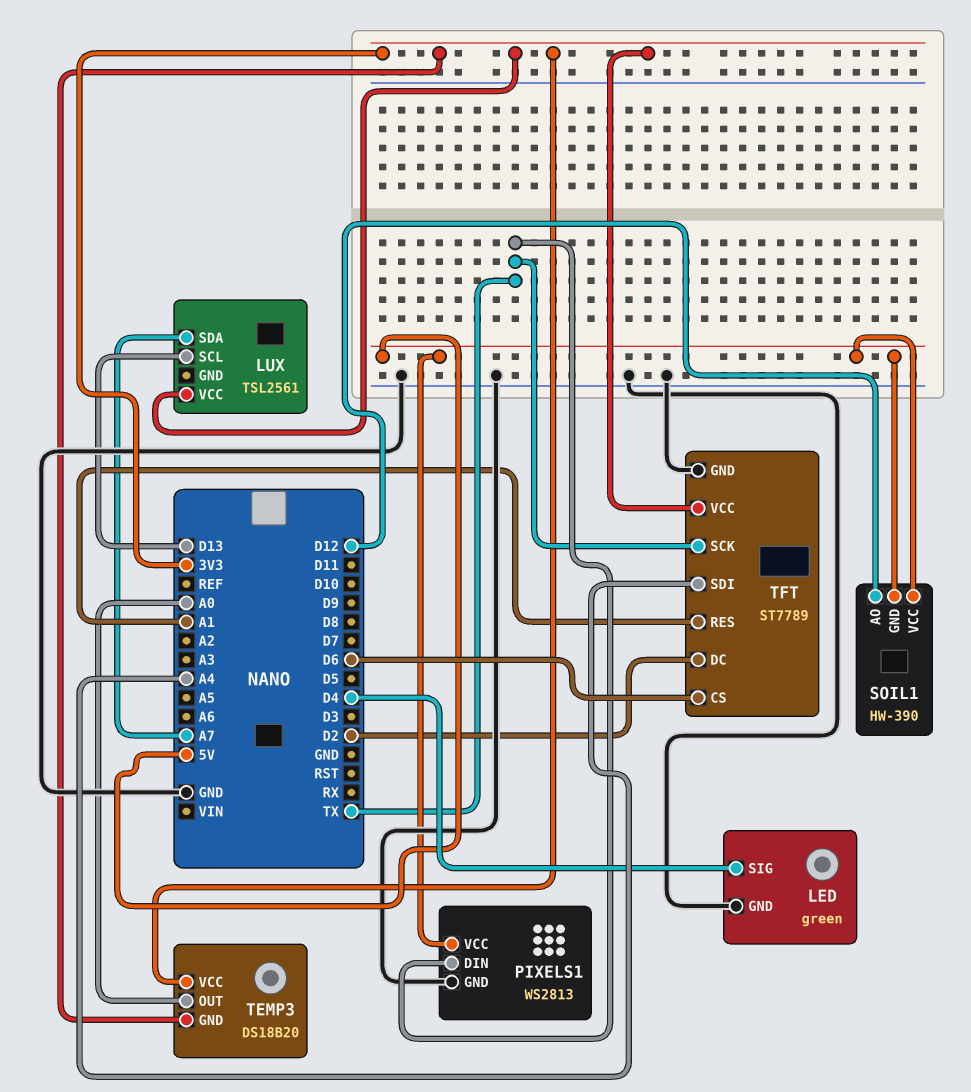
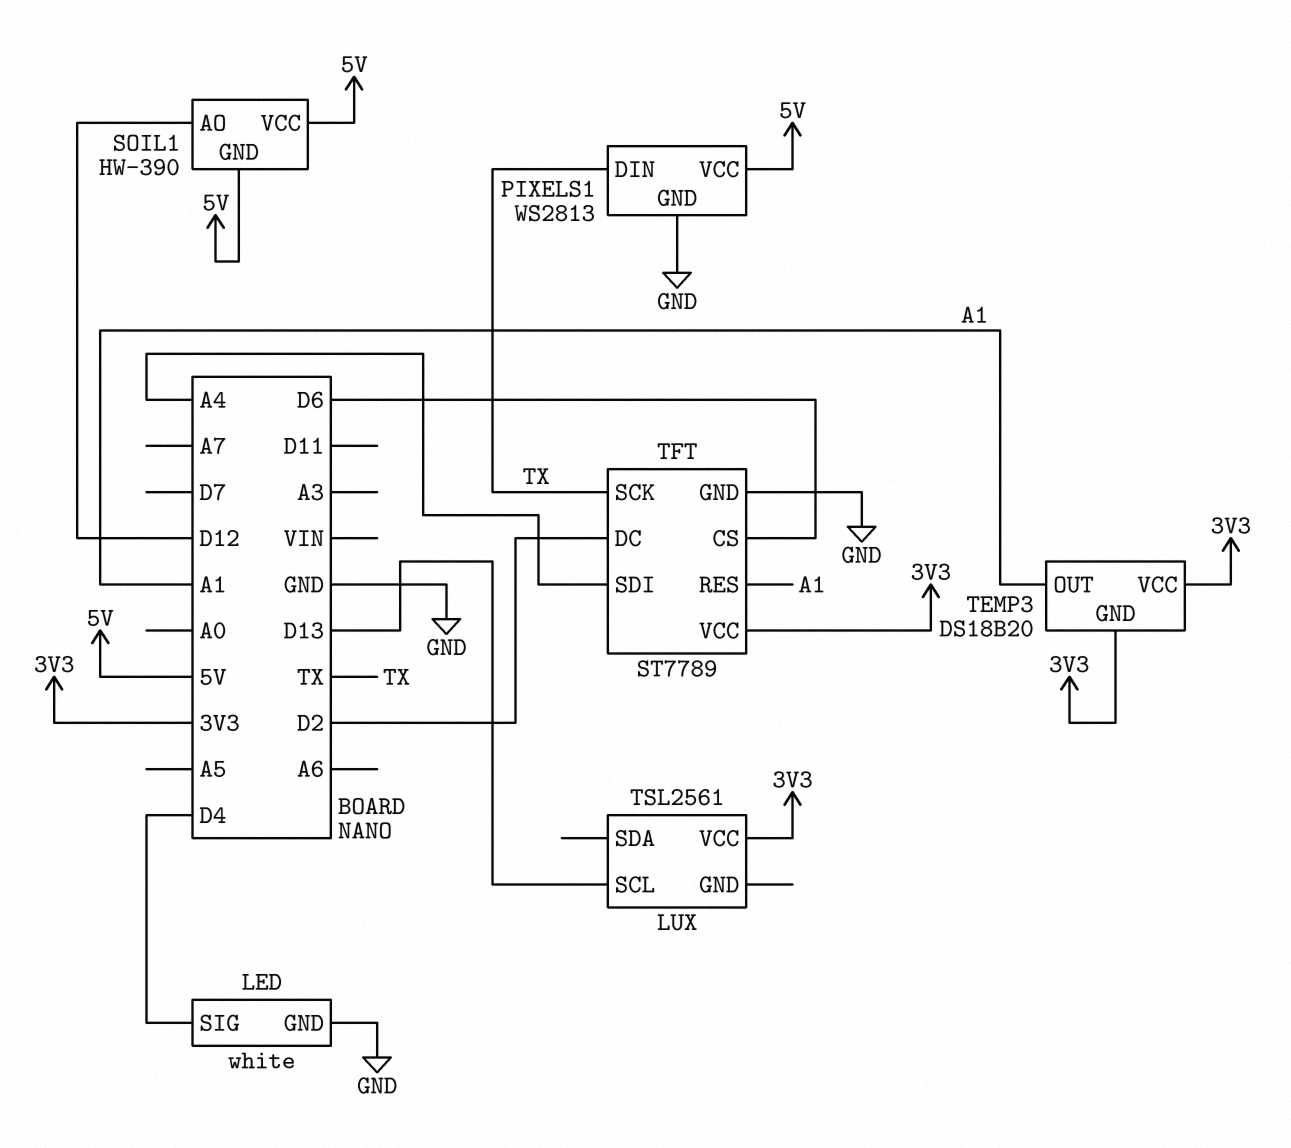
LED: green -> white
LUX pin SDA: A7 -> none
TEMP3 pin OUT: A0 -> A1

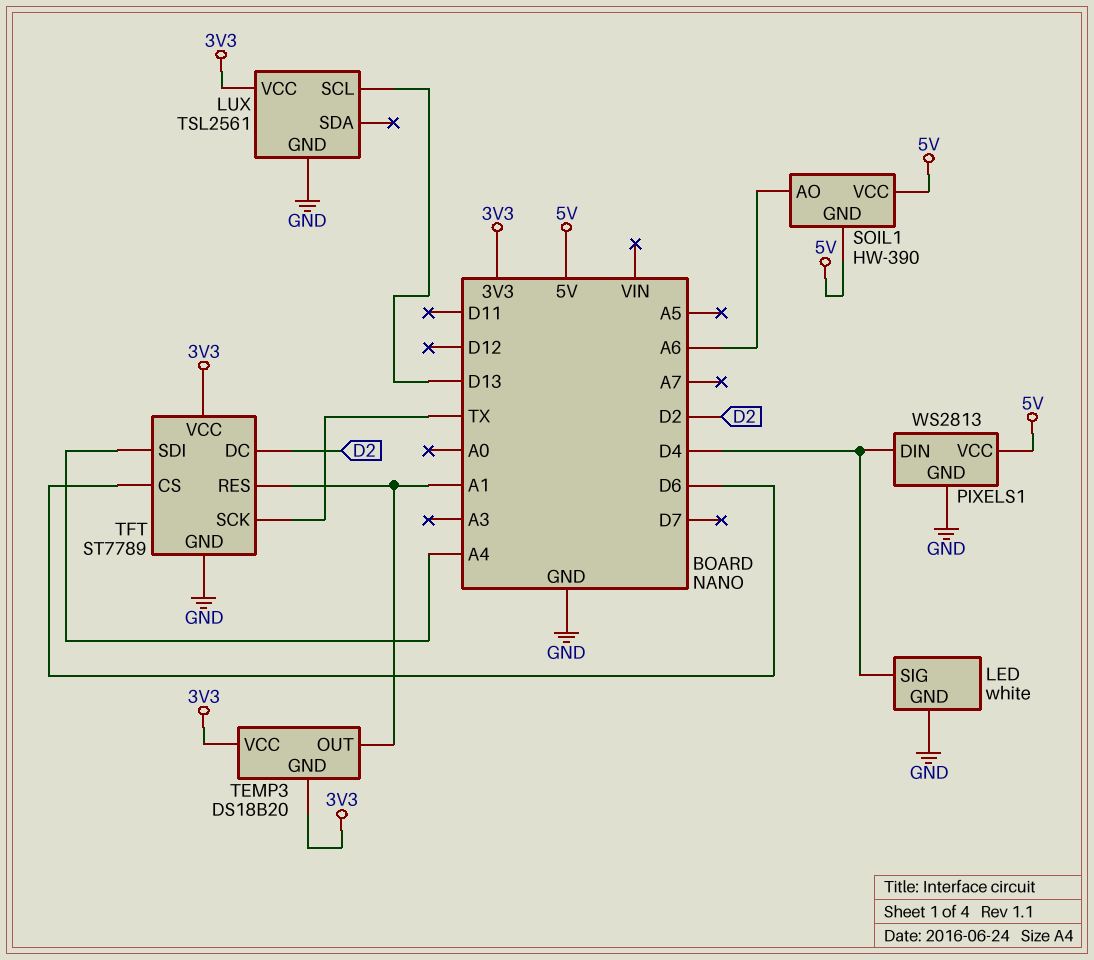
LUX pin GND: none -> GND
PIXELS1 pin DIN: TX -> D4
SOIL1 pin AO: D12 -> A6

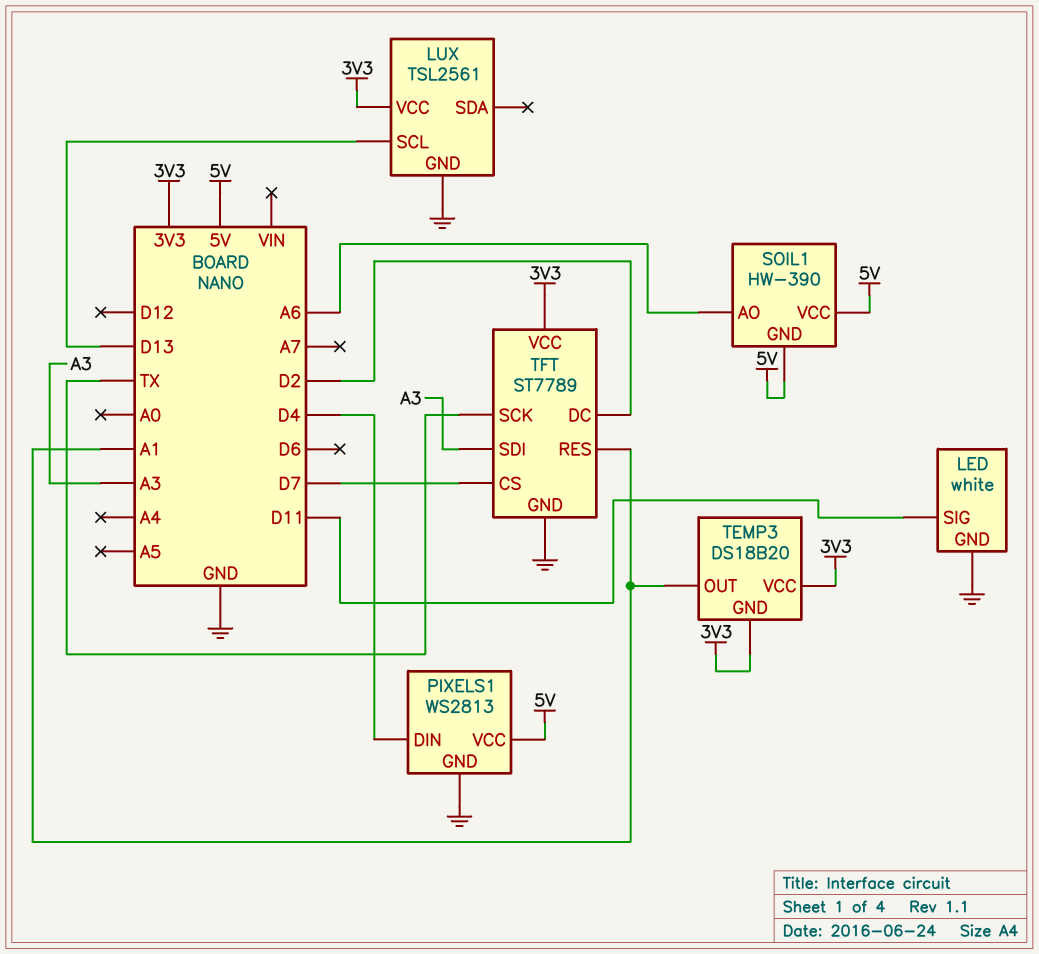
LED pin SIG: D4 -> D11
TFT pin CS: D6 -> D7
TFT pin SDI: A4 -> A3

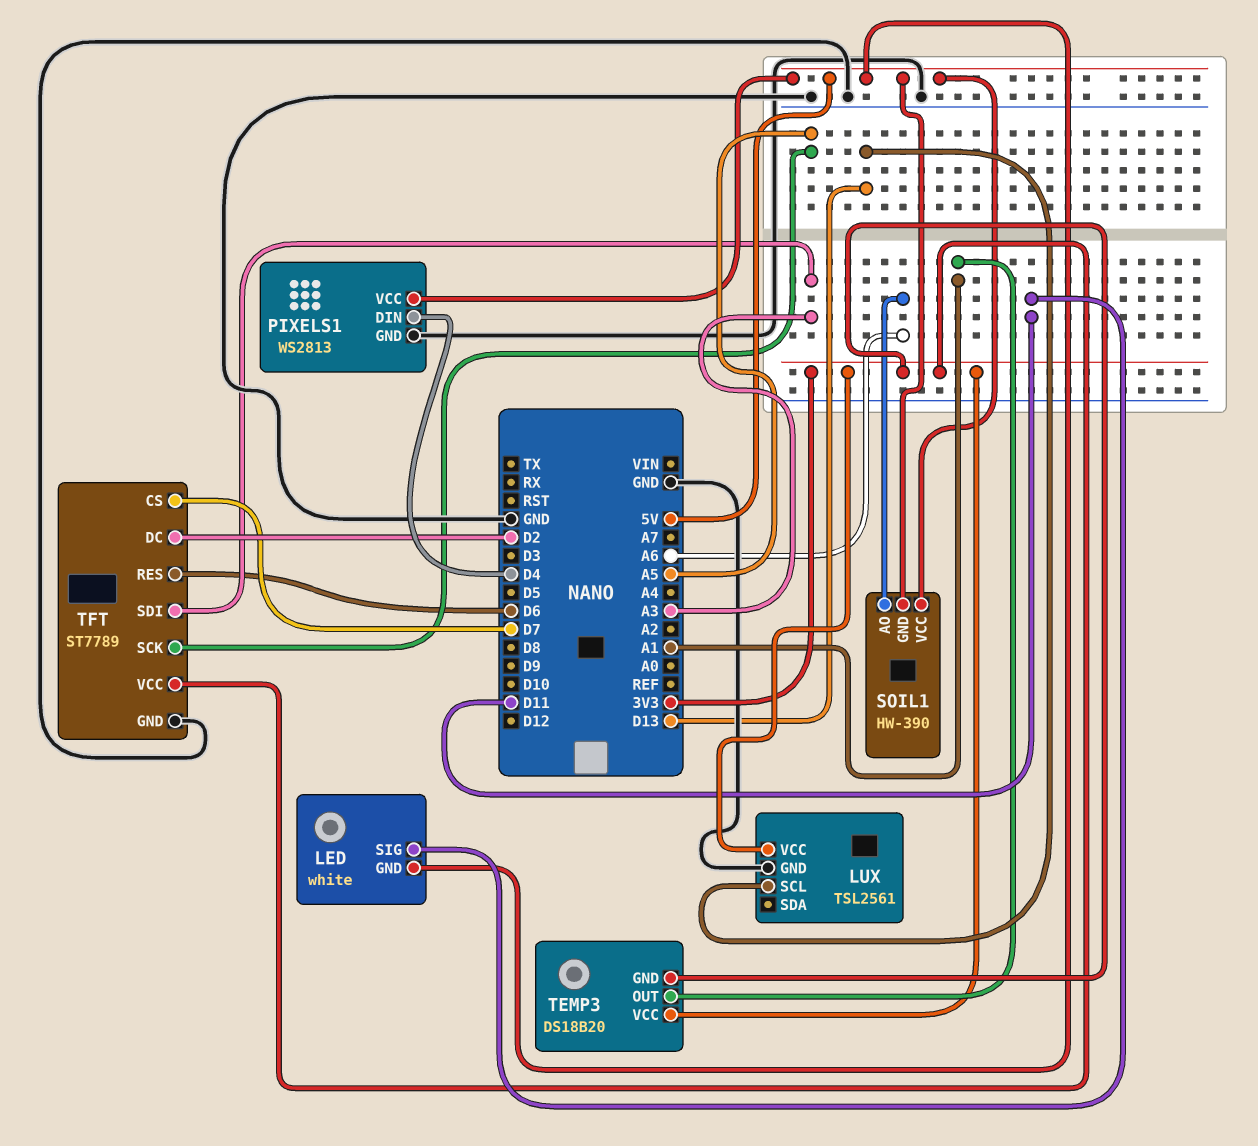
LED pin GND: GND -> 5V
TFT pin RES: A1 -> D6
TFT pin SCK: TX -> A5

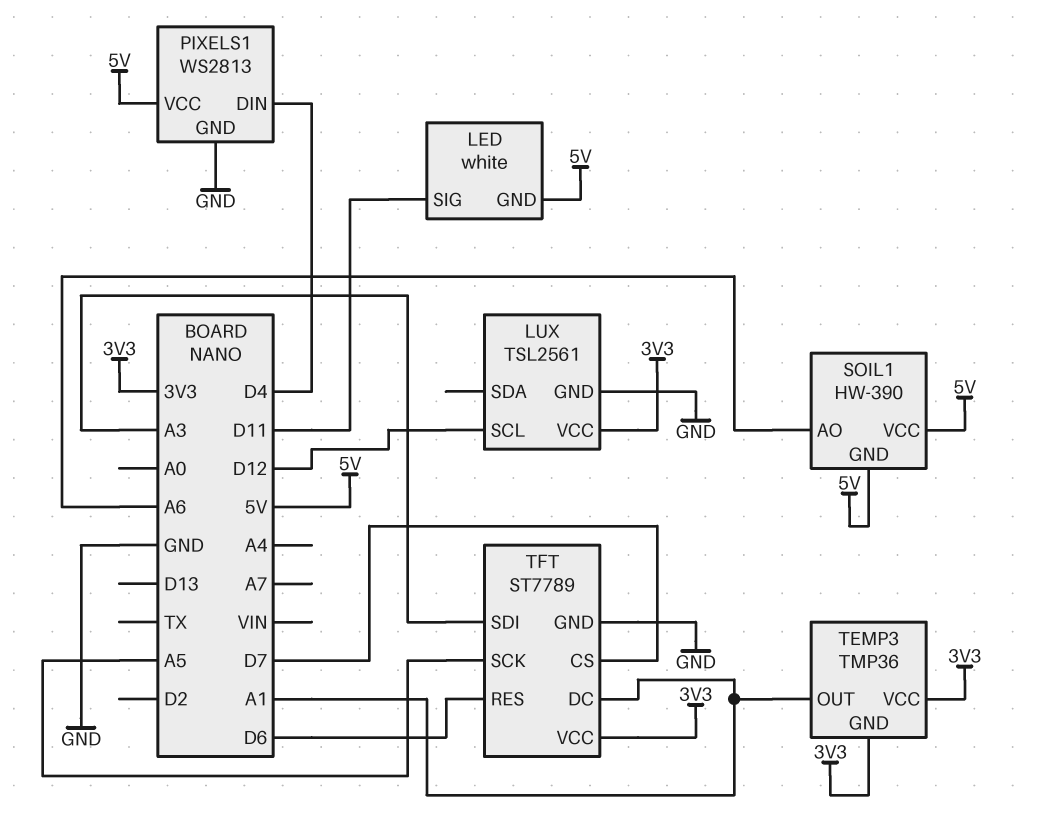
LUX pin SCL: D13 -> D12
TEMP3: DS18B20 -> TMP36
TFT pin DC: D2 -> A1

